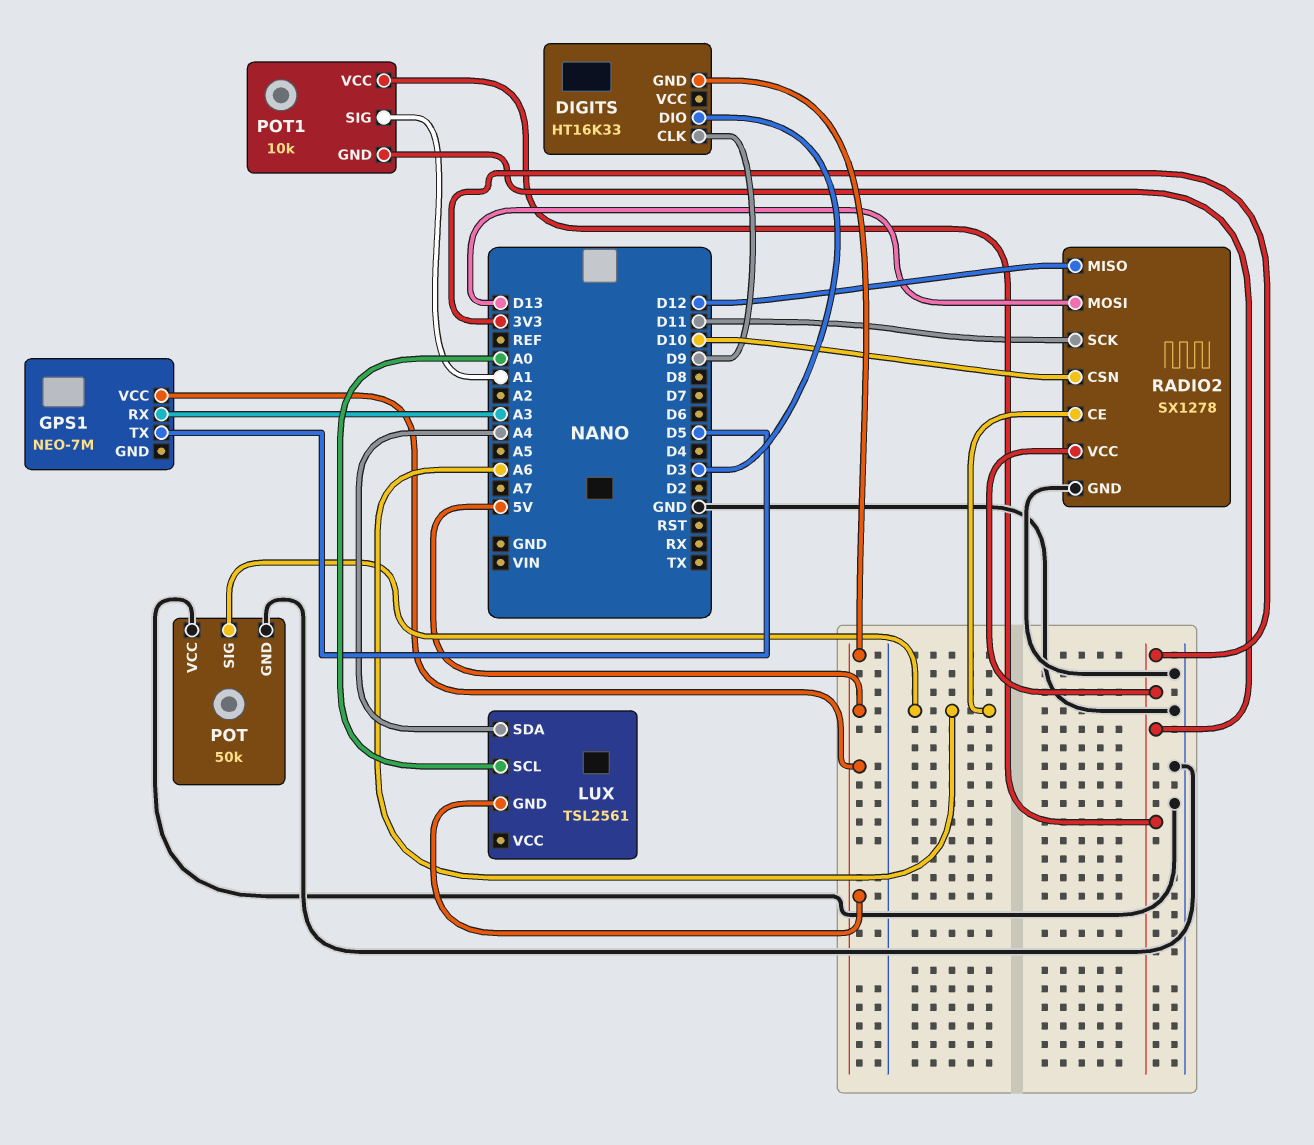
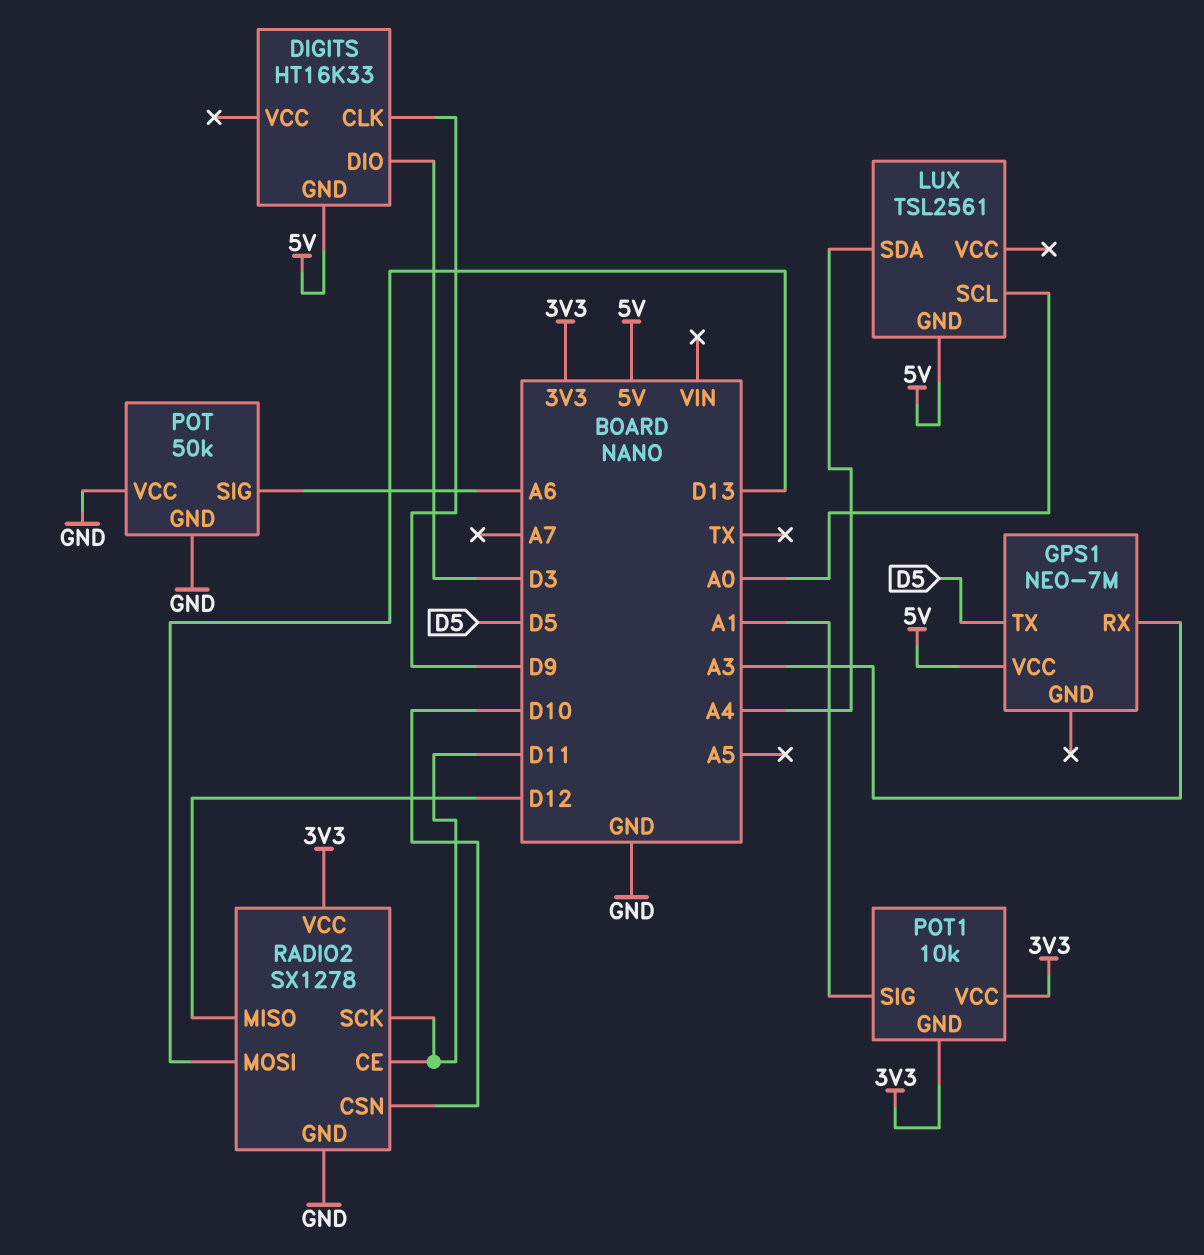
RADIO2 pin CE: A6 -> D11

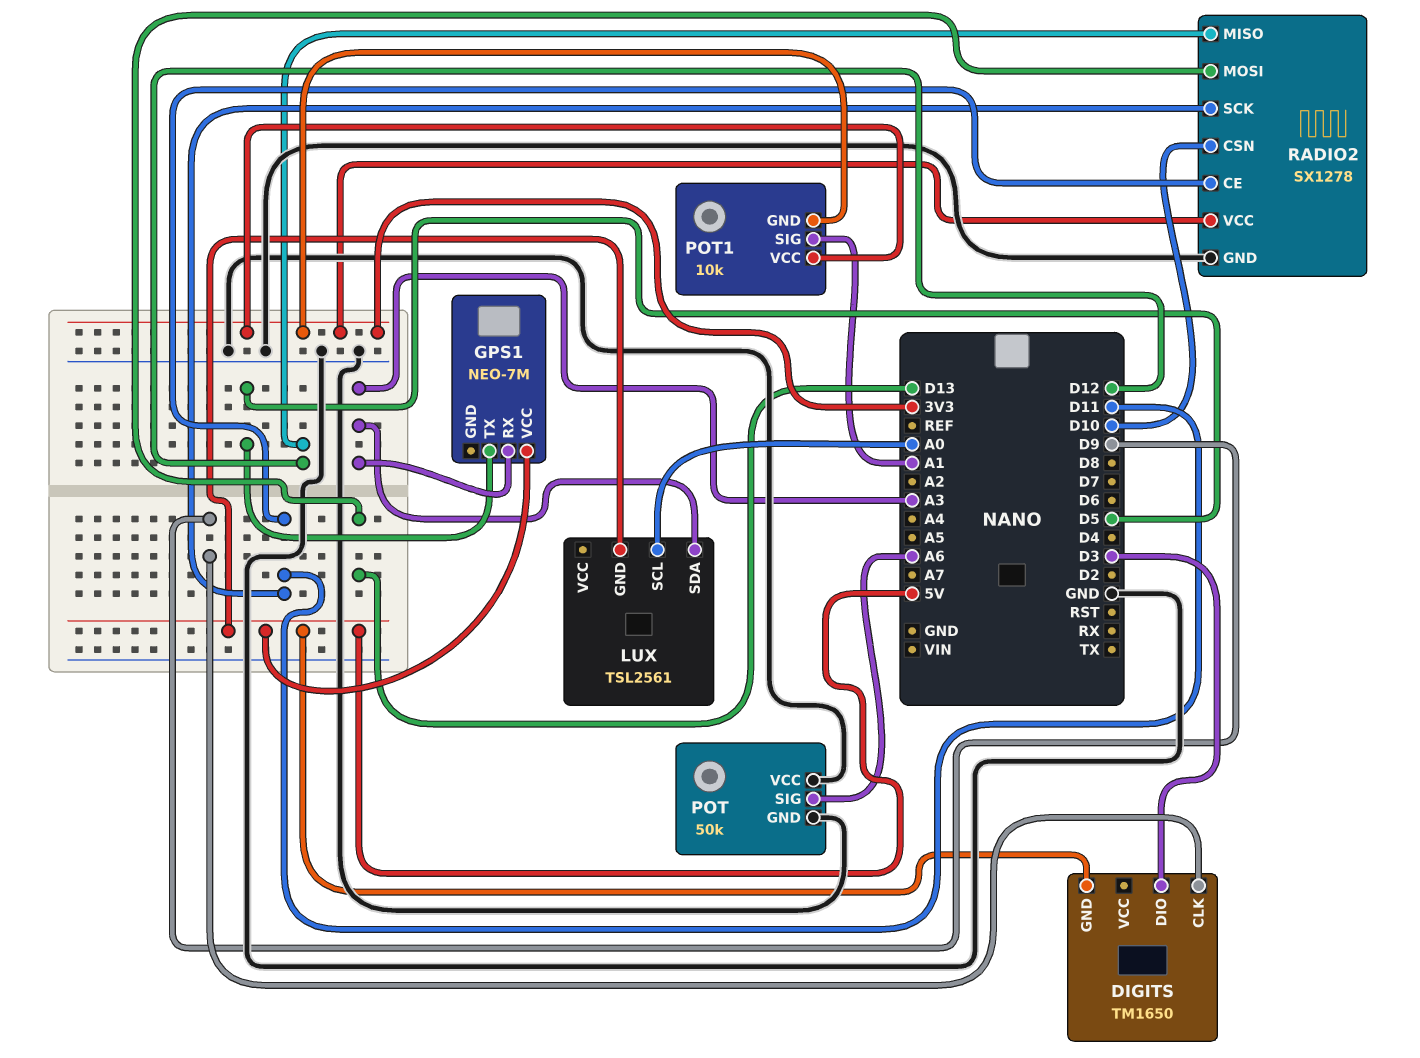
DIGITS: HT16K33 -> TM1650
LUX pin SDA: A4 -> A3

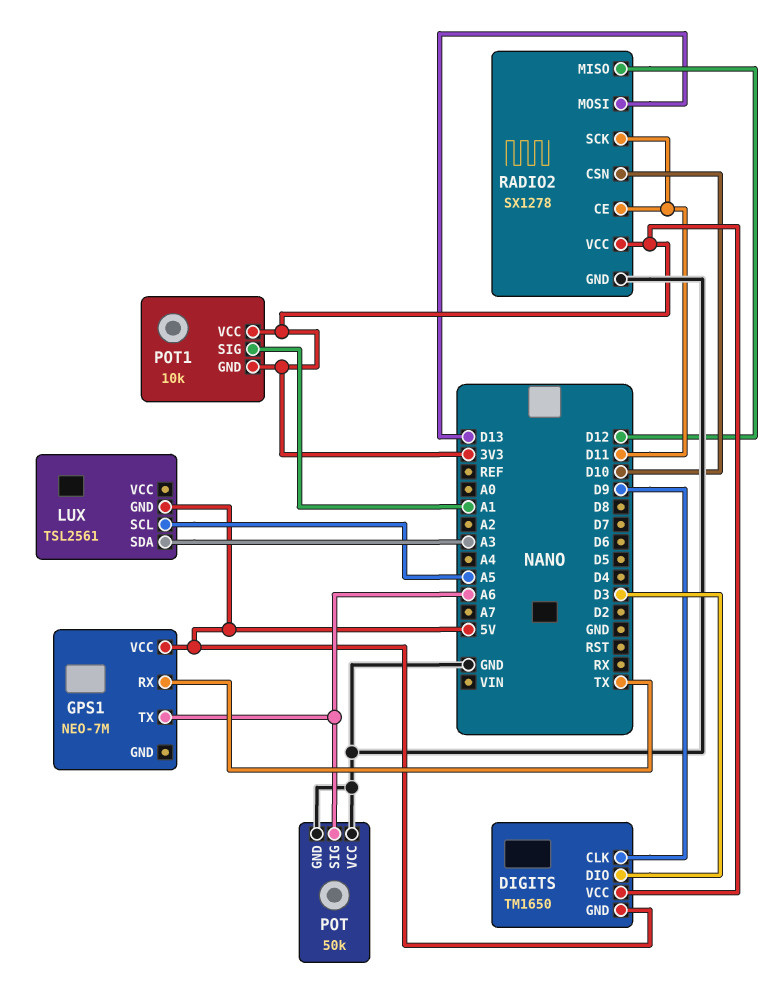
DIGITS pin VCC: none -> 3V3
GPS1 pin RX: A3 -> TX
GPS1 pin TX: D5 -> A6
LUX pin SCL: A0 -> A5

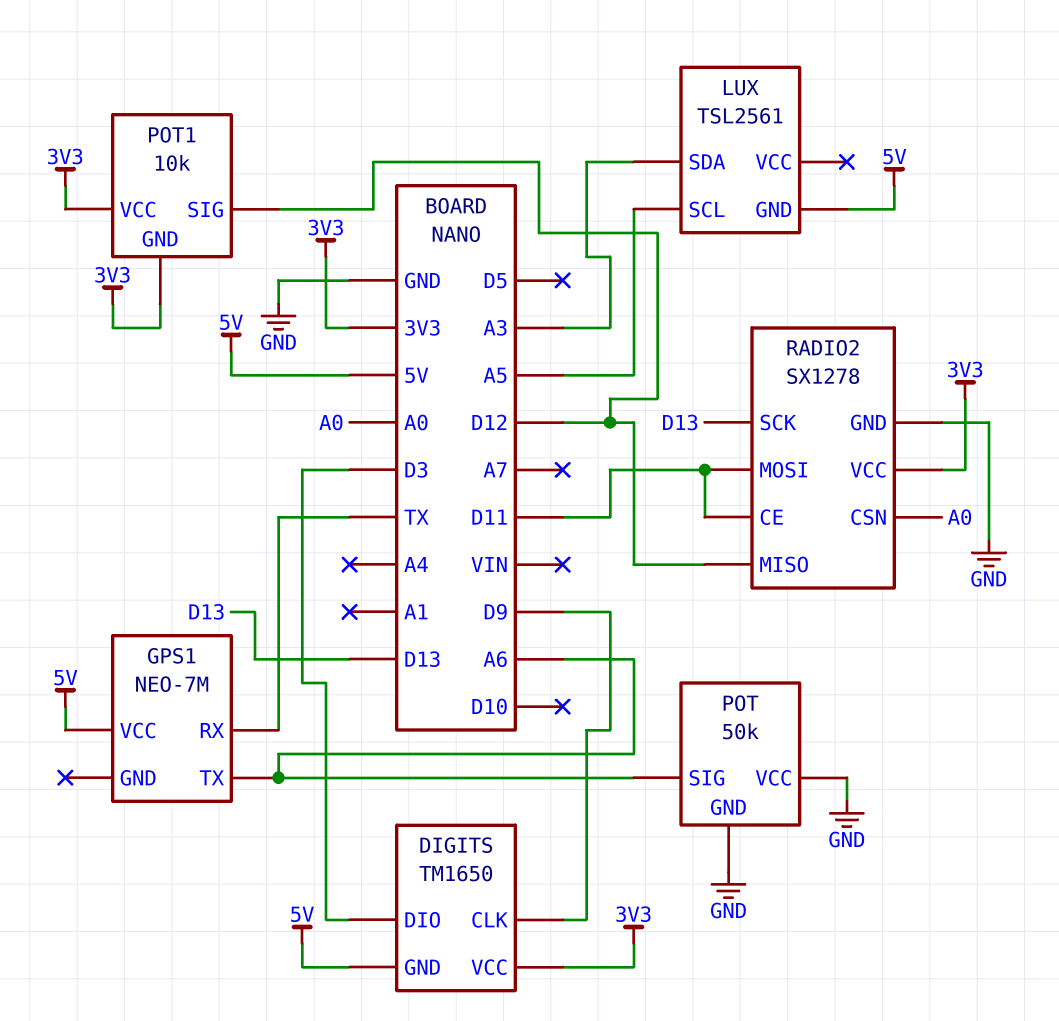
POT1 pin SIG: A1 -> D12
RADIO2 pin CSN: D10 -> A0
RADIO2 pin MOSI: D13 -> D11
RADIO2 pin SCK: D11 -> D13

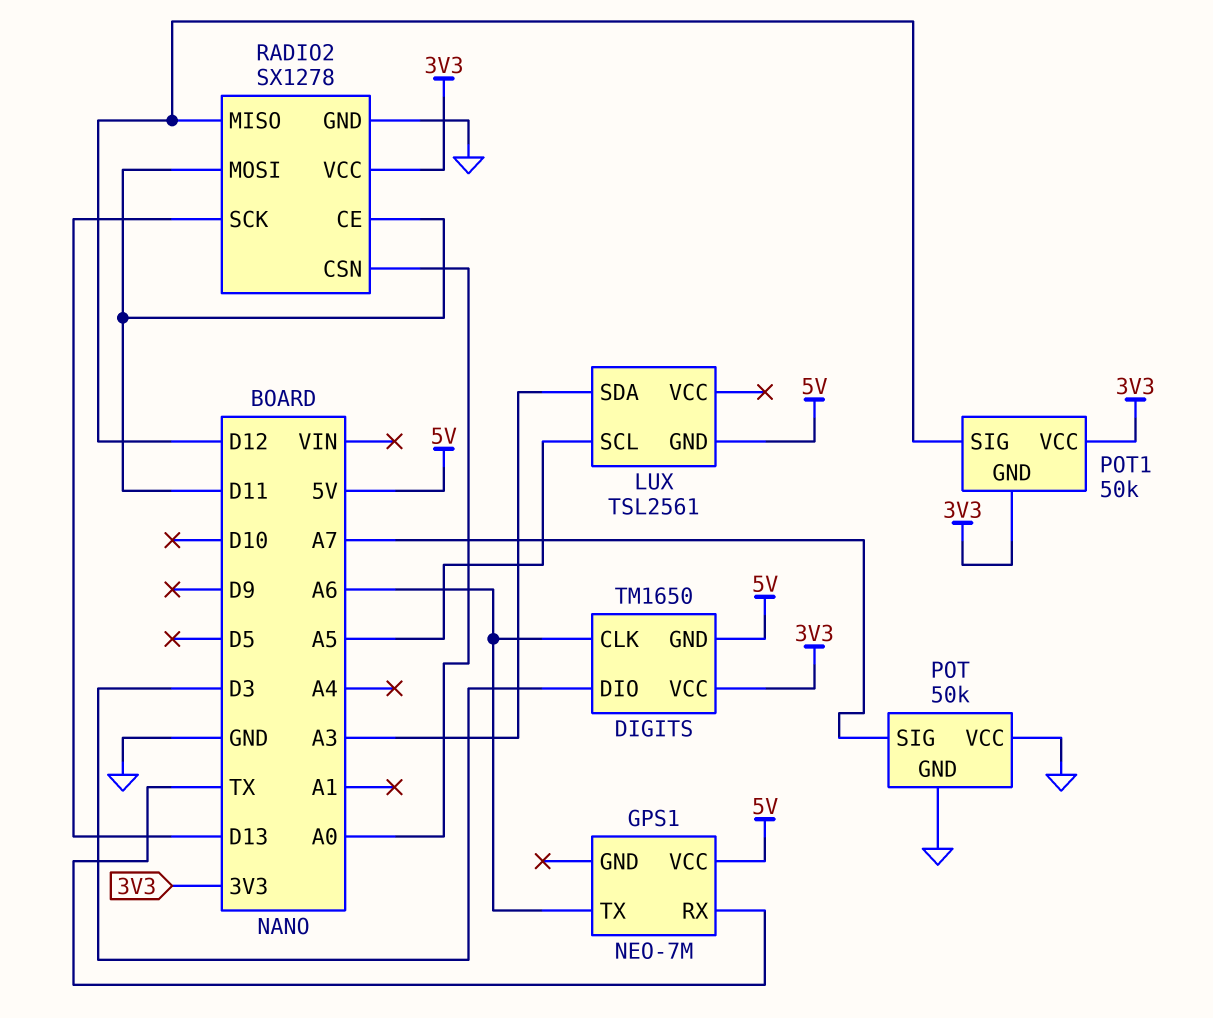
DIGITS pin CLK: D9 -> A6
POT pin SIG: A6 -> A7
POT1: 10k -> 50k

